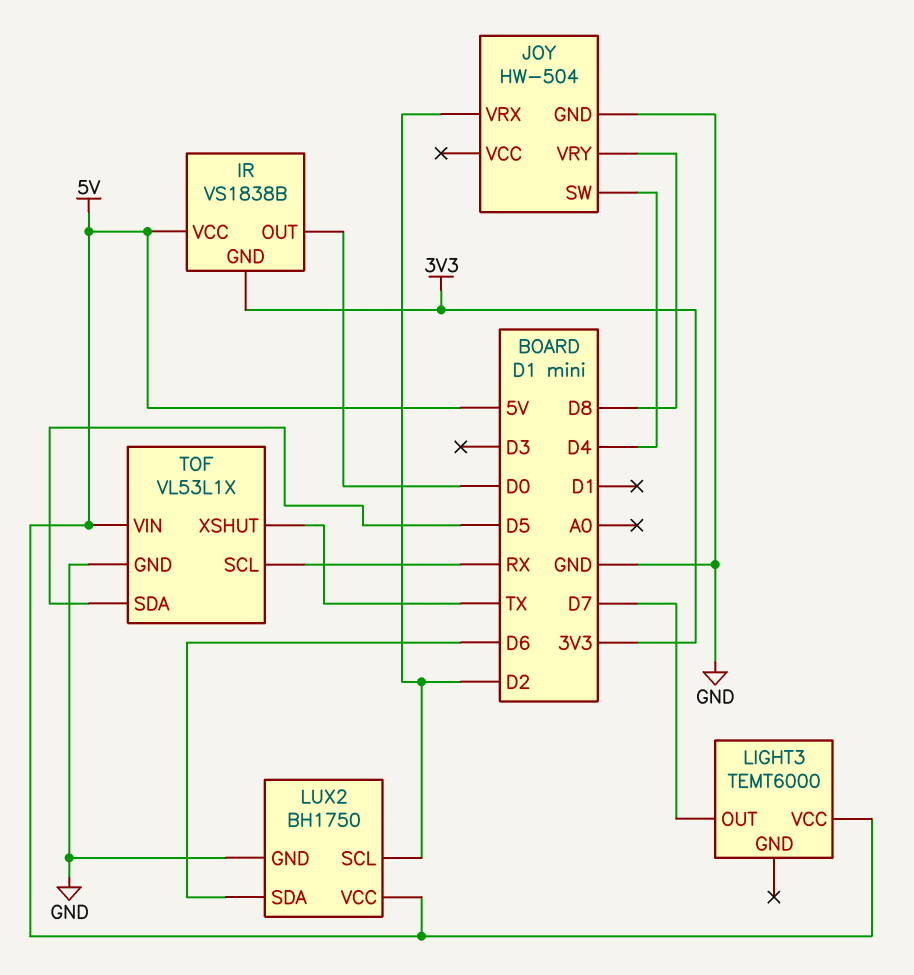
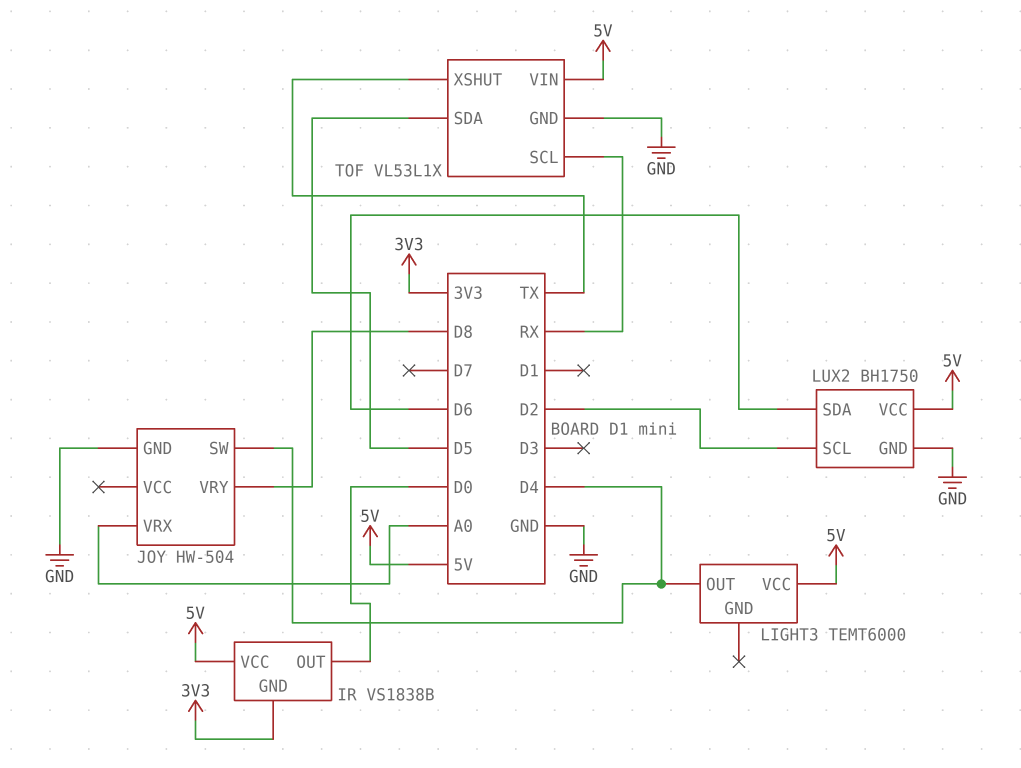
JOY pin VRX: D2 -> A0
LIGHT3 pin OUT: D7 -> D4

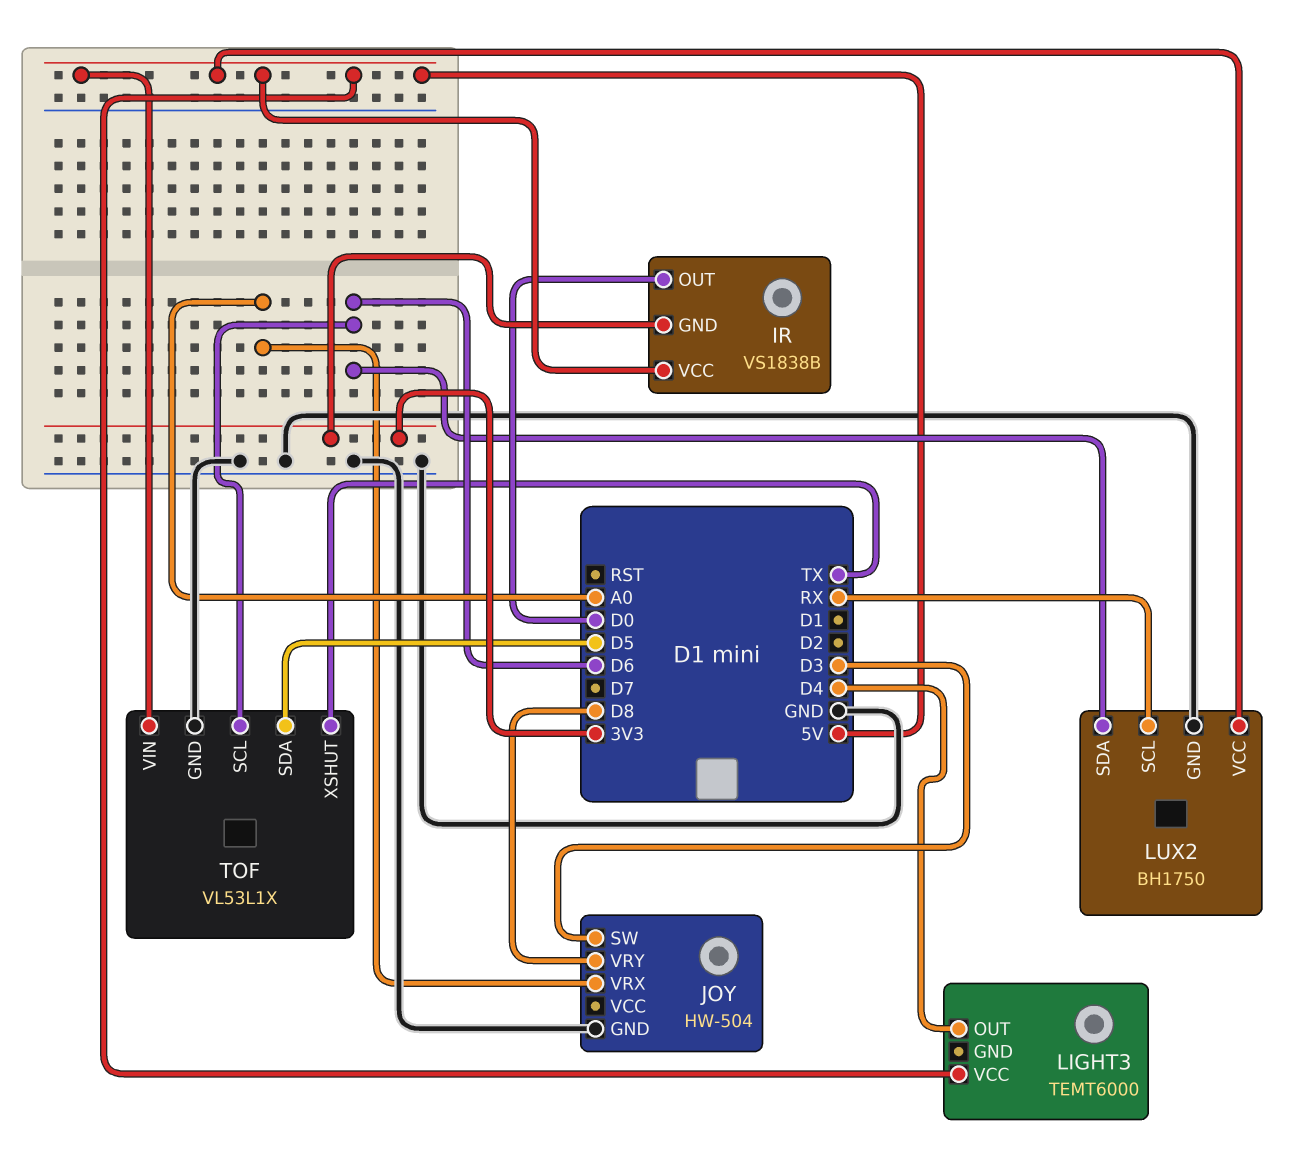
JOY pin SW: D4 -> D3
LUX2 pin SCL: D2 -> RX
TOF pin SCL: RX -> D6

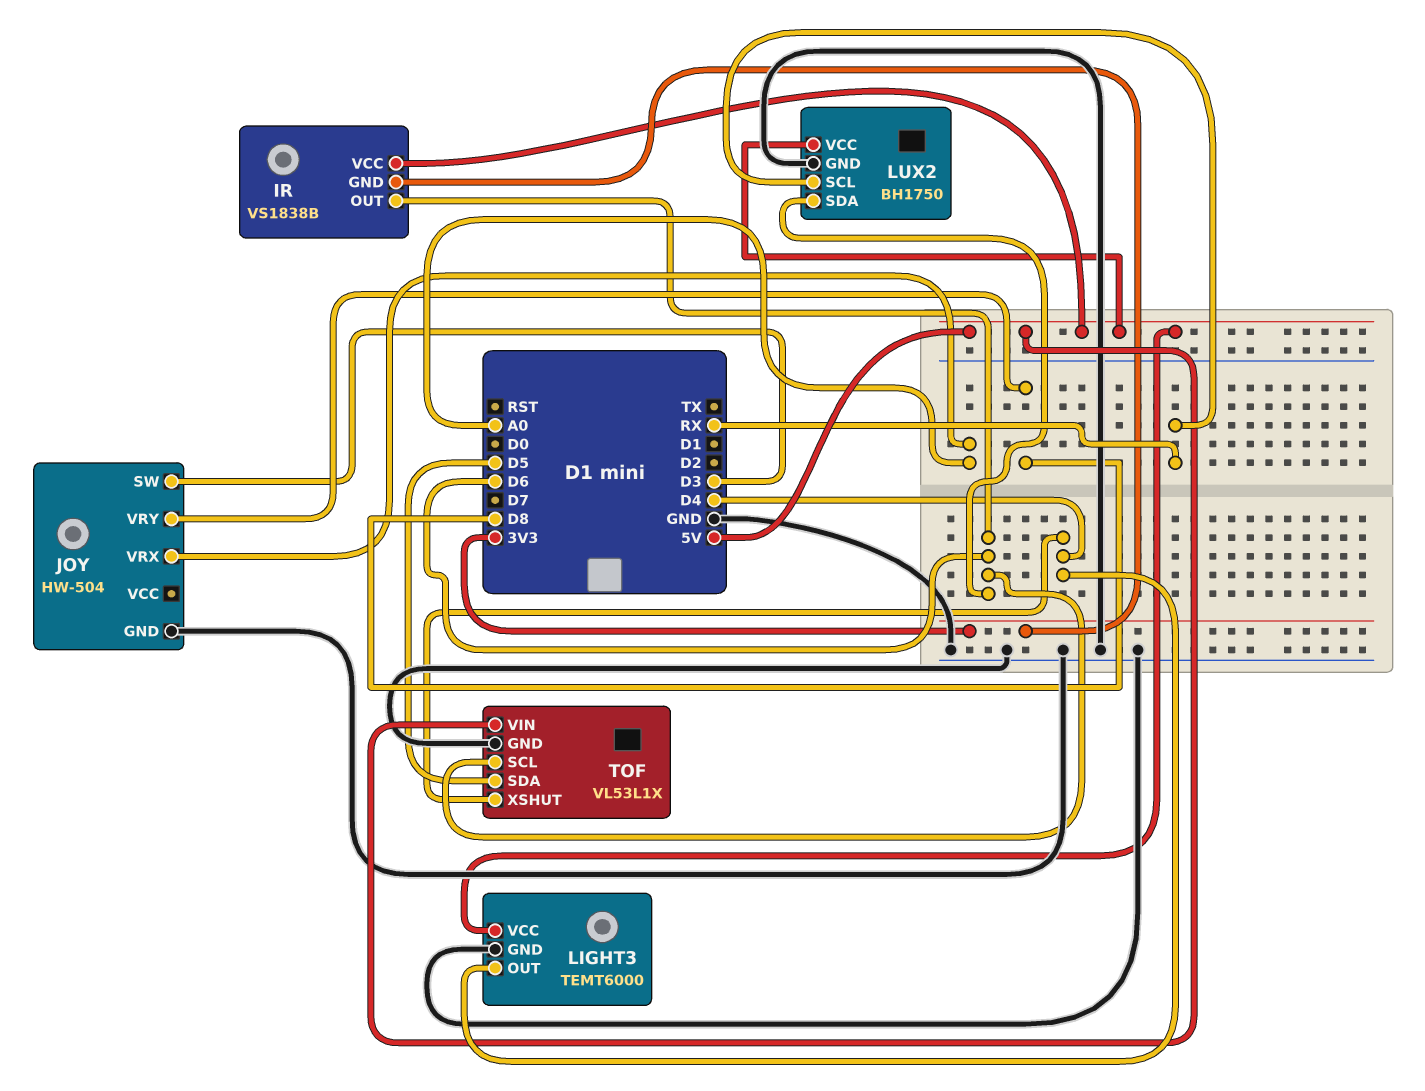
IR pin OUT: D0 -> D6
LIGHT3 pin GND: none -> GND
TOF pin XSHUT: TX -> D4

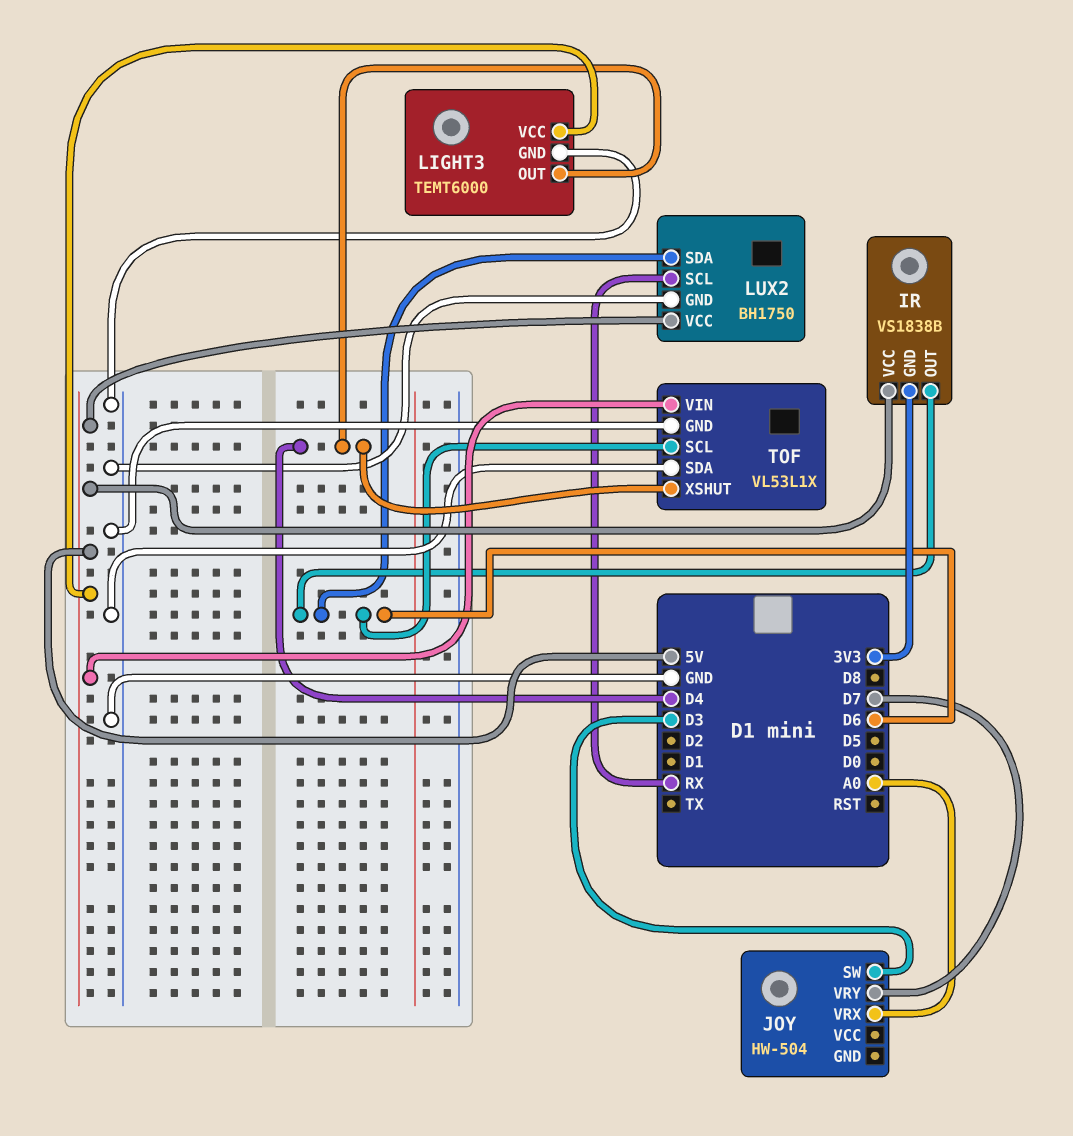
JOY pin GND: GND -> none
JOY pin VRY: D8 -> D7
TOF pin SDA: D5 -> GND

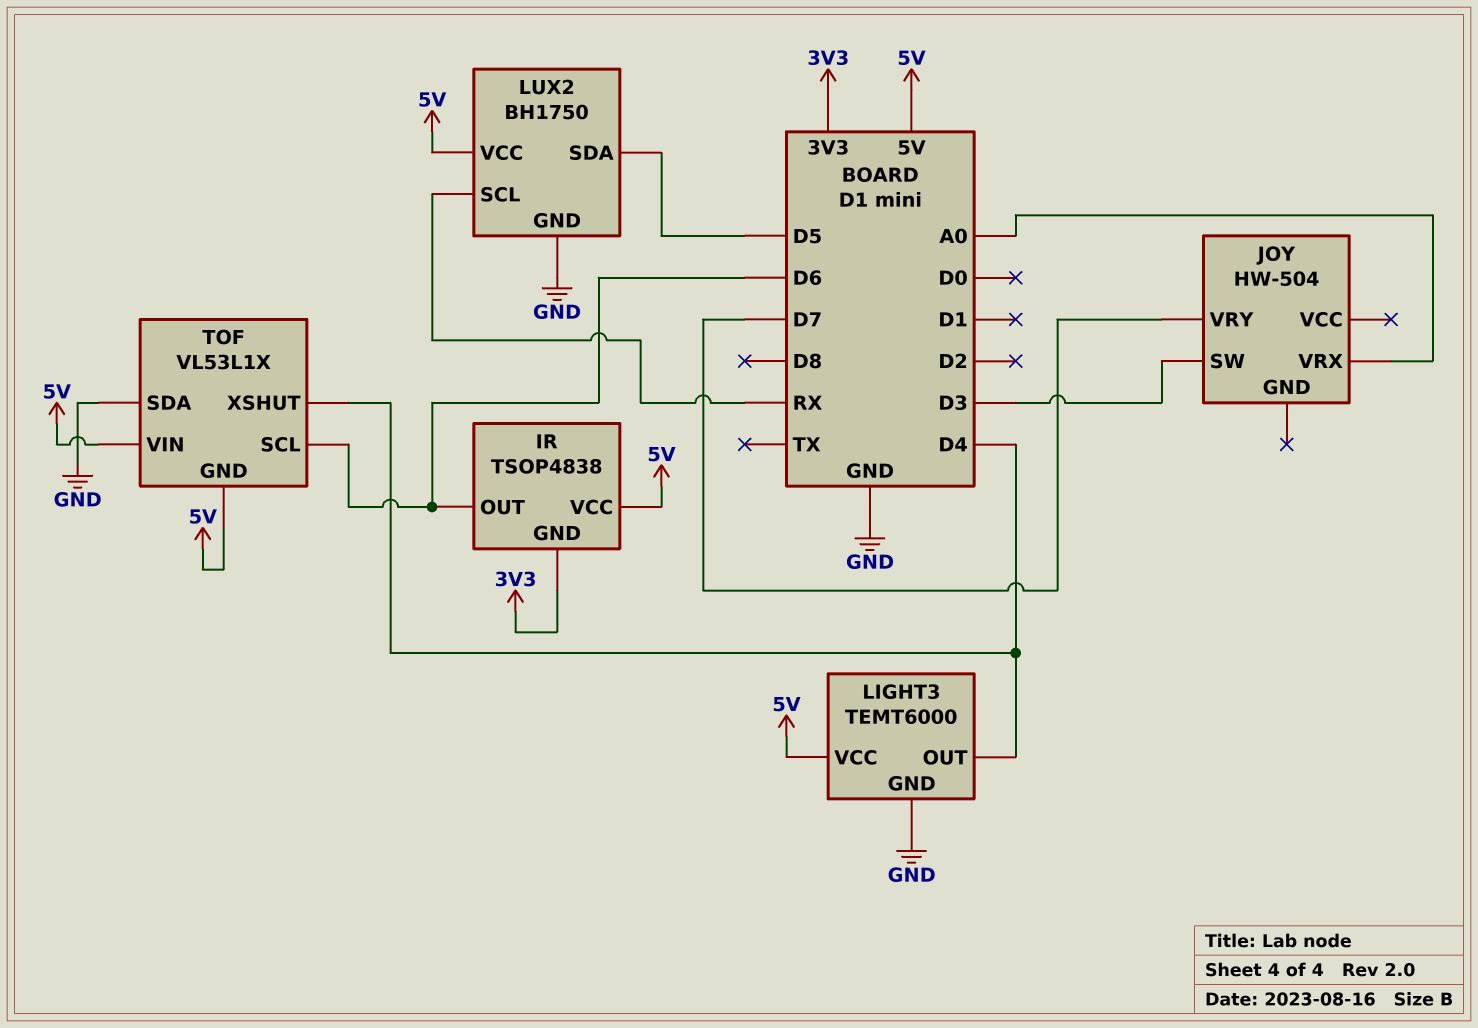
IR: VS1838B -> TSOP4838
LUX2 pin SDA: D6 -> D5
TOF pin GND: GND -> 5V

